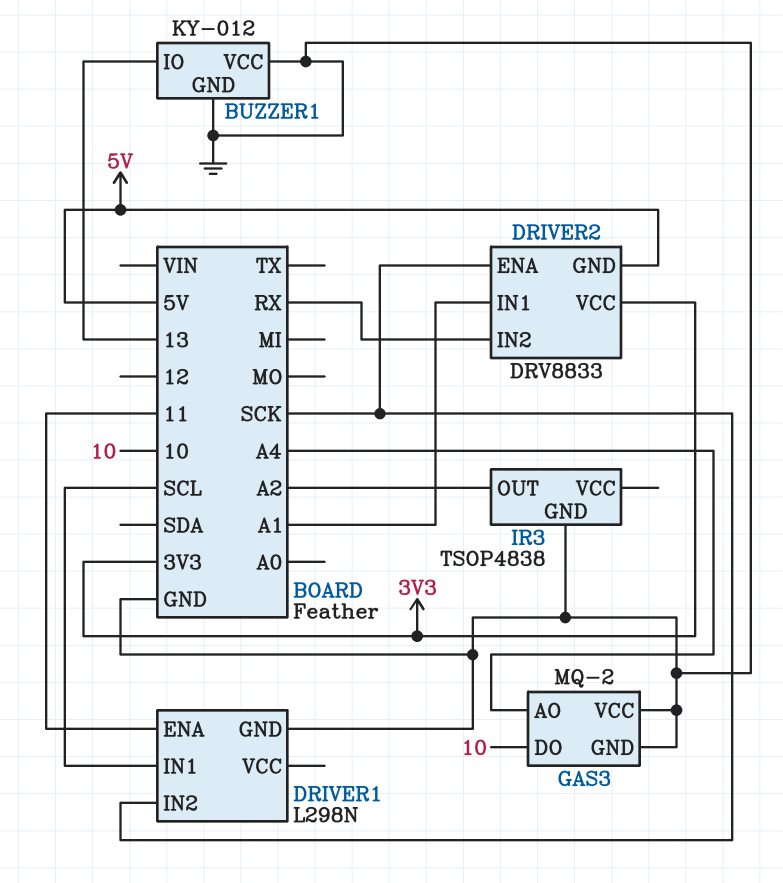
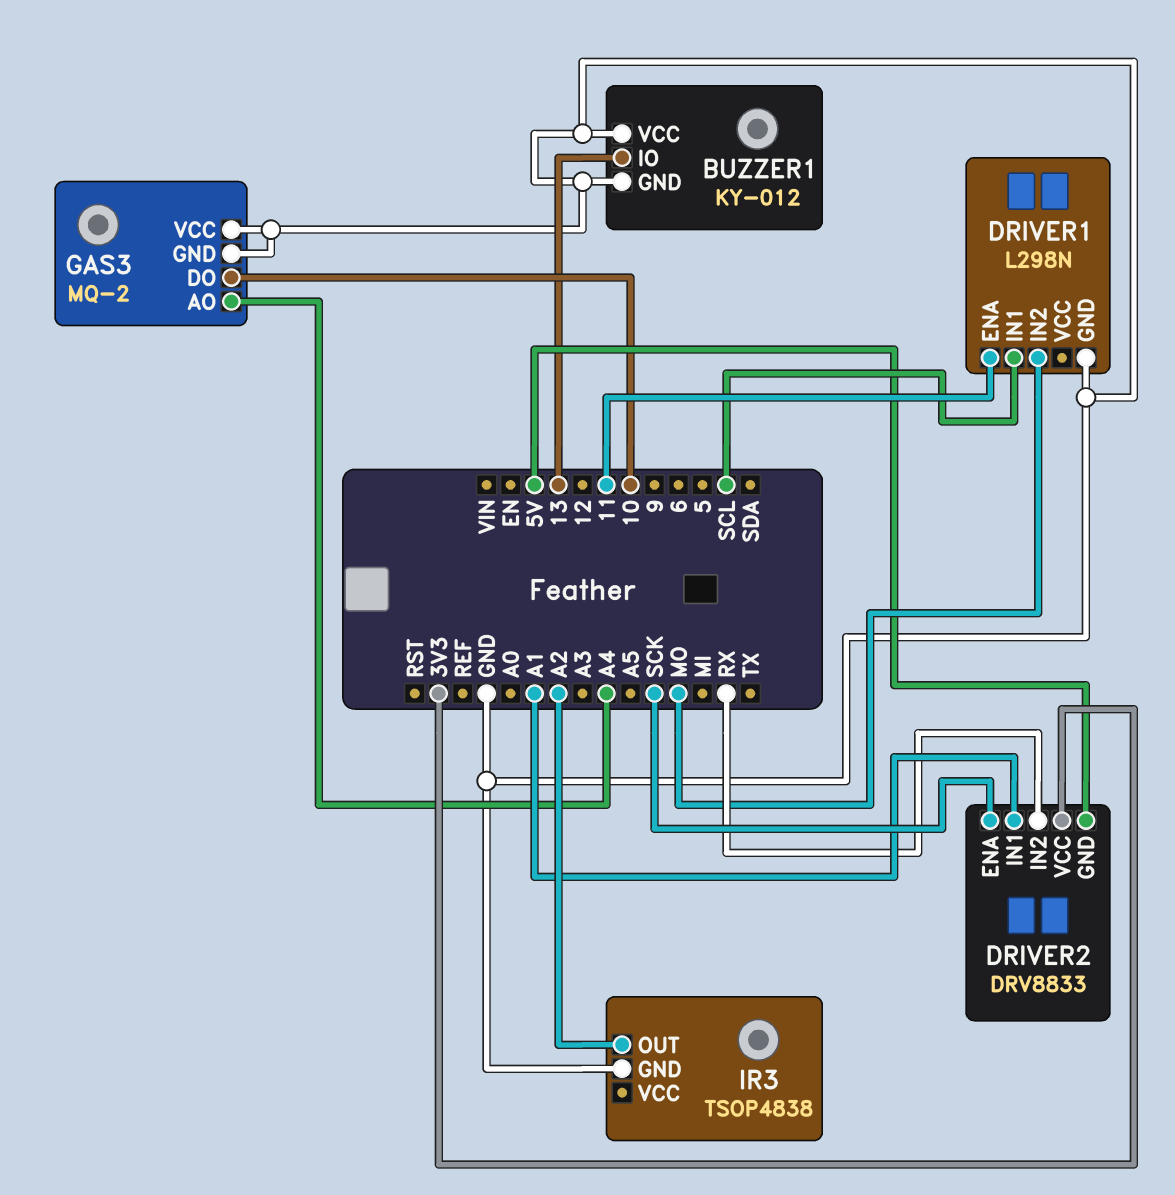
DRIVER1 pin IN2: SCK -> MO

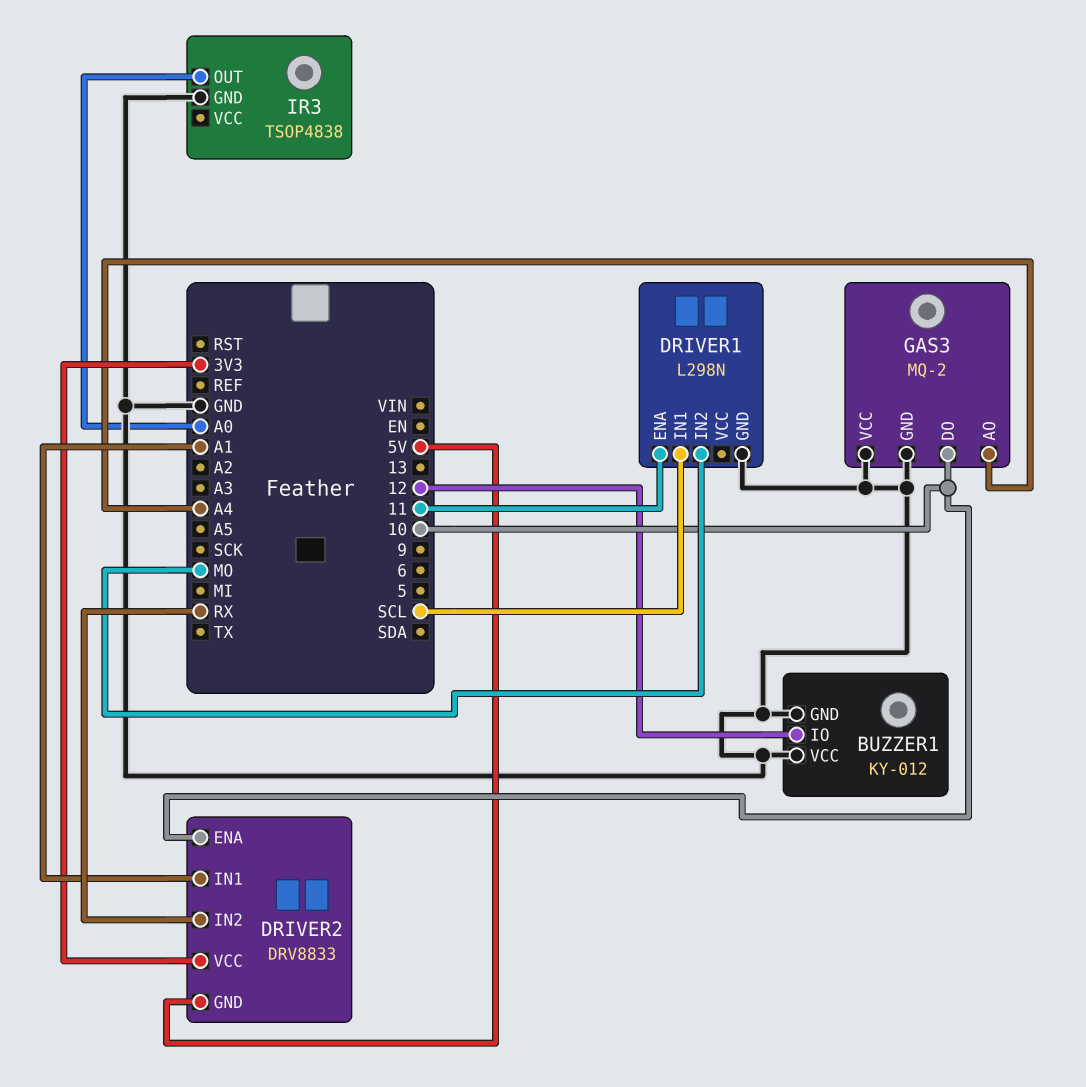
BUZZER1 pin IO: 13 -> 12
DRIVER2 pin ENA: SCK -> 10
IR3 pin OUT: A2 -> A0

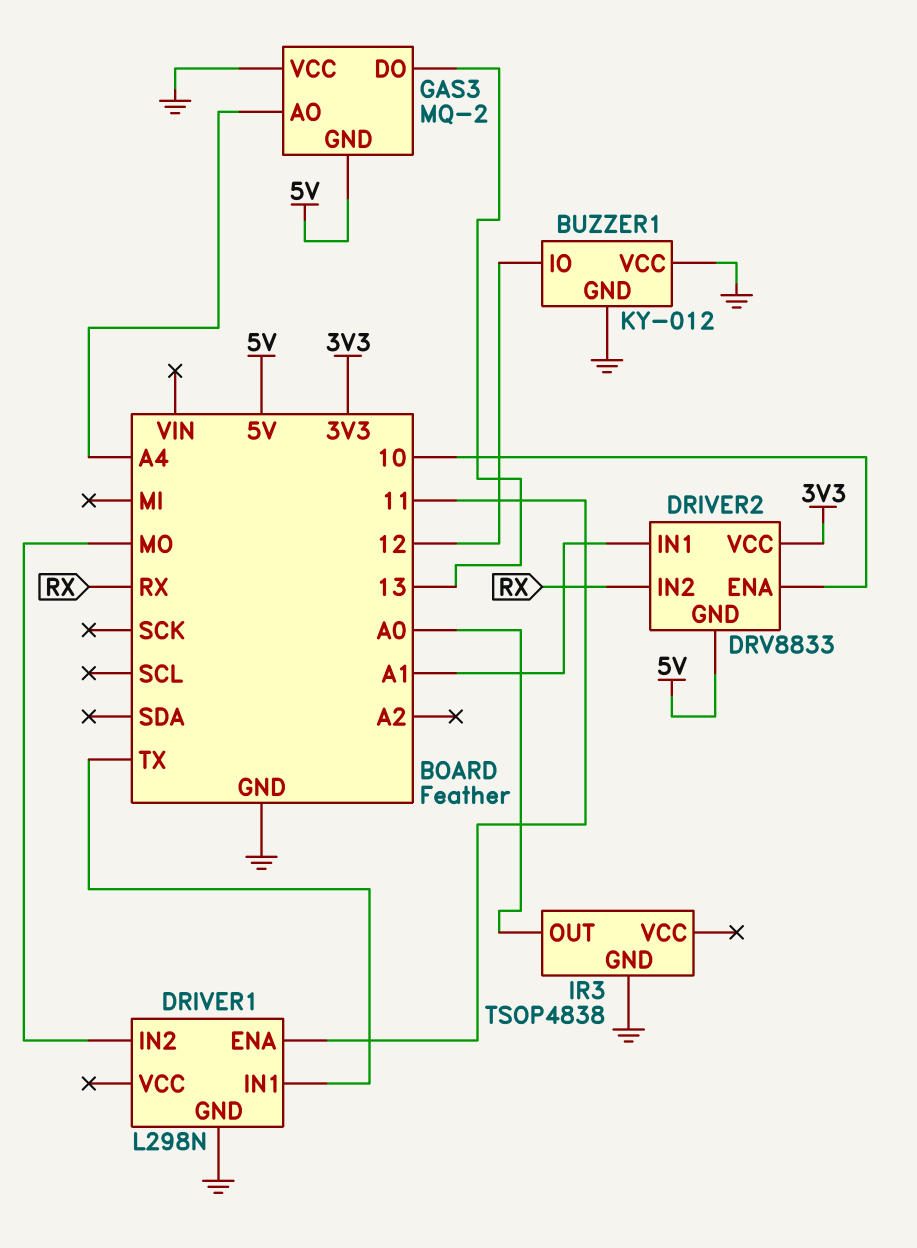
DRIVER1 pin IN1: SCL -> TX
GAS3 pin DO: 10 -> 13
GAS3 pin GND: GND -> 5V

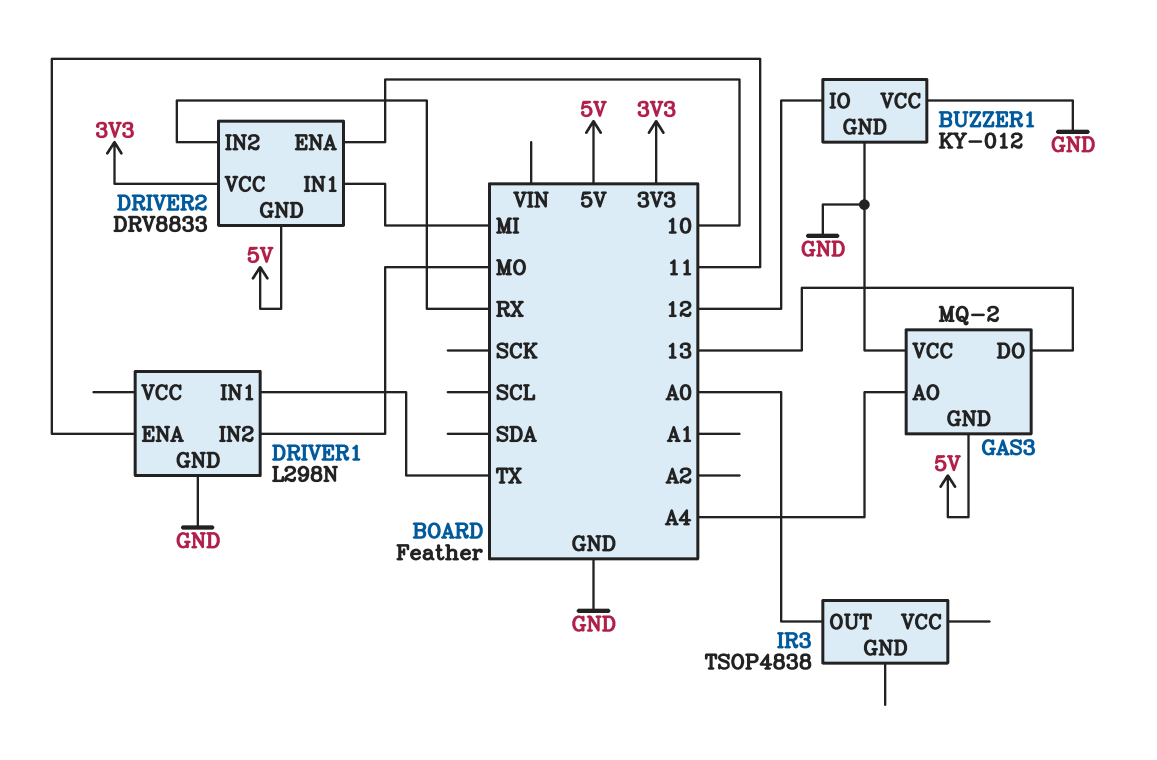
DRIVER2 pin IN1: A1 -> MI
IR3 pin GND: GND -> none

